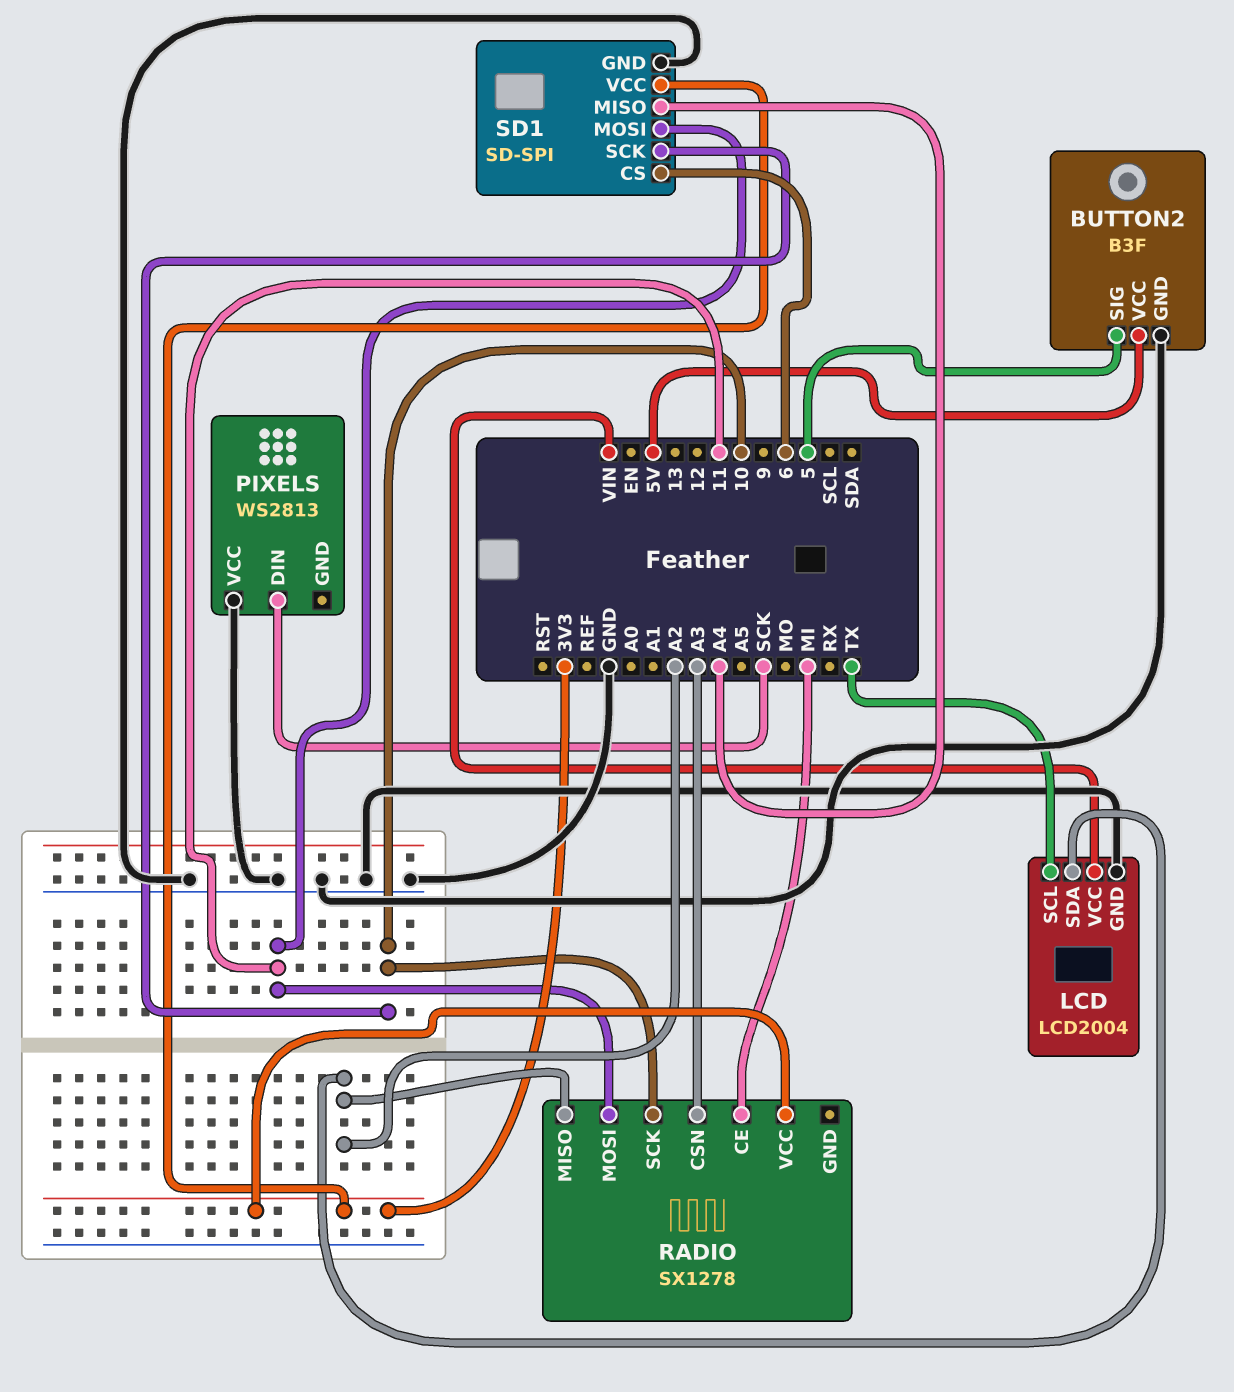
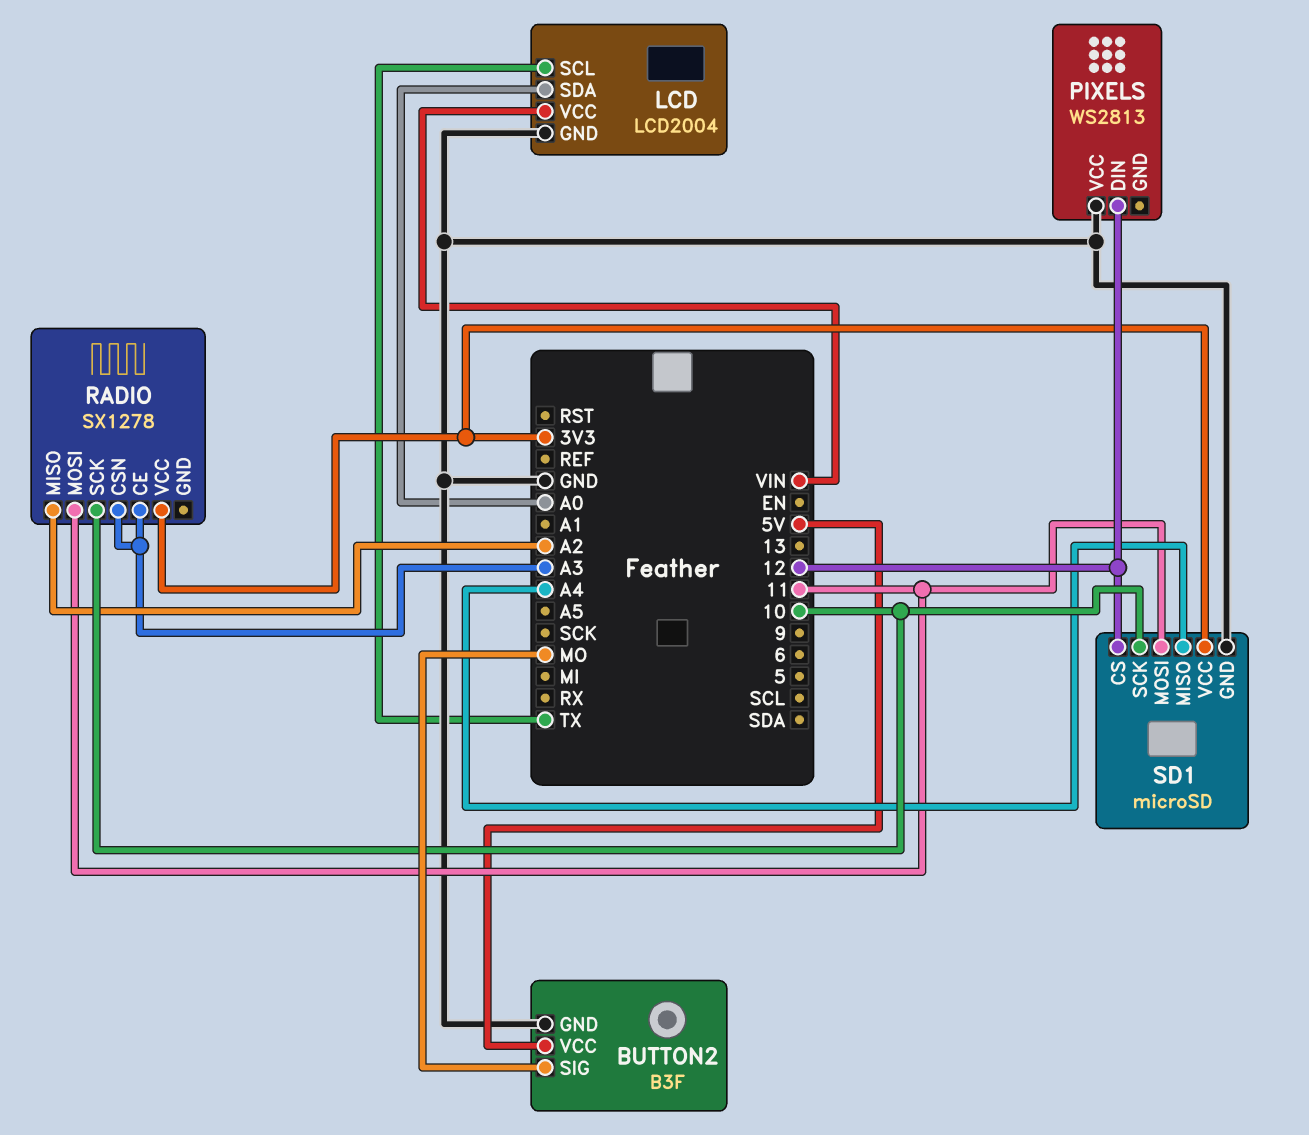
BUTTON2 pin SIG: 5 -> MO
LCD pin SDA: A2 -> A0
PIXELS pin DIN: SCK -> 12
RADIO pin CE: MI -> A3
SD1: SD-SPI -> microSD
SD1 pin CS: 6 -> 12

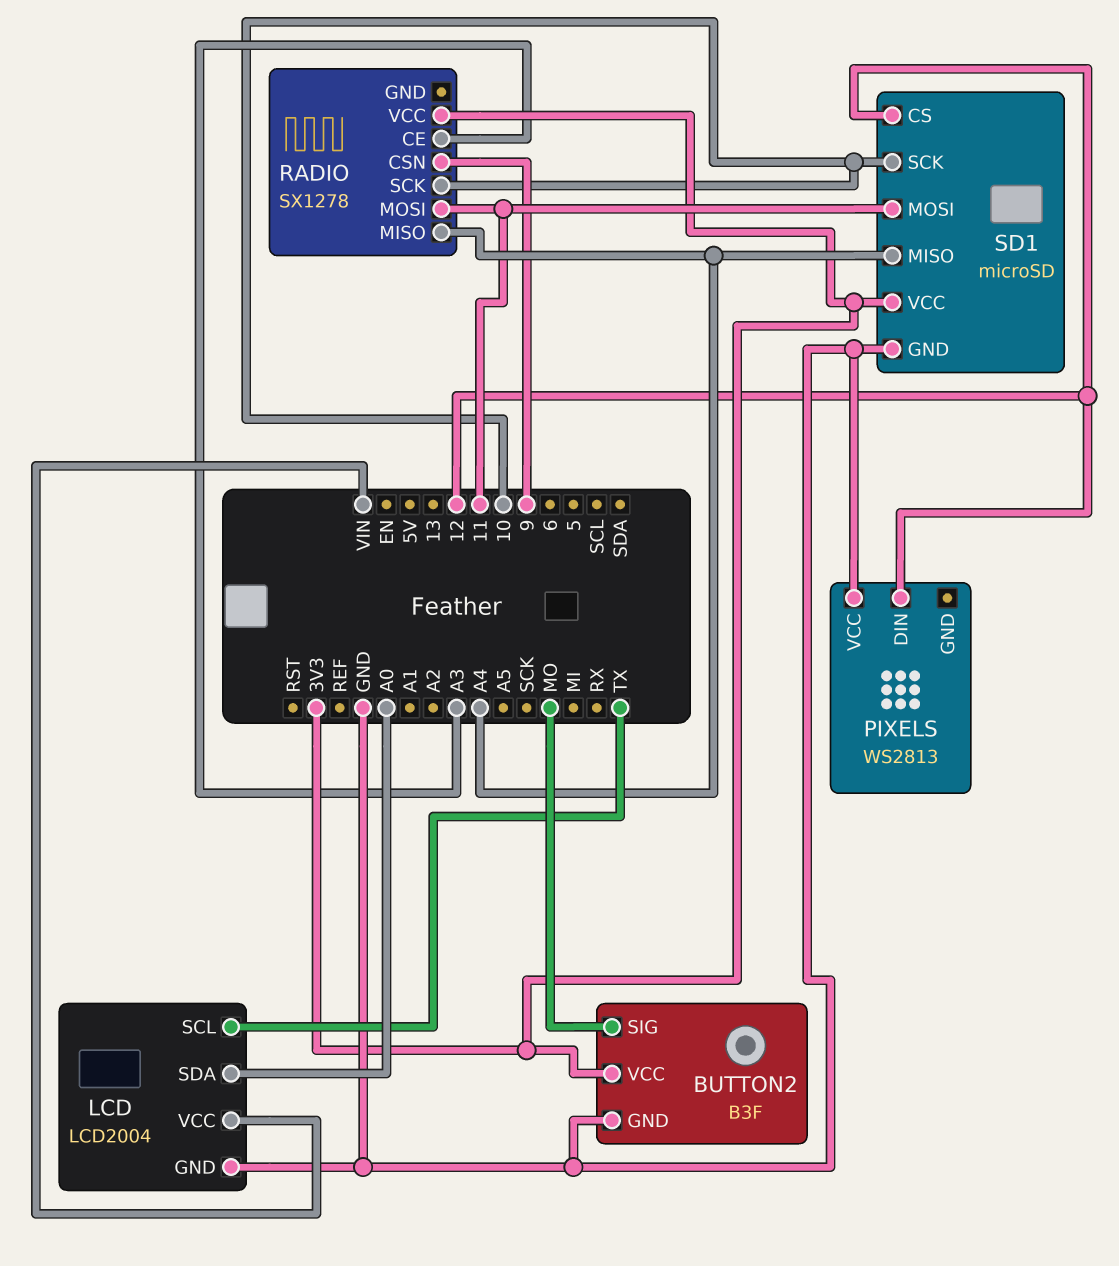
BUTTON2 pin VCC: 5V -> 3V3
RADIO pin CSN: A3 -> 9
RADIO pin MISO: A2 -> A4

